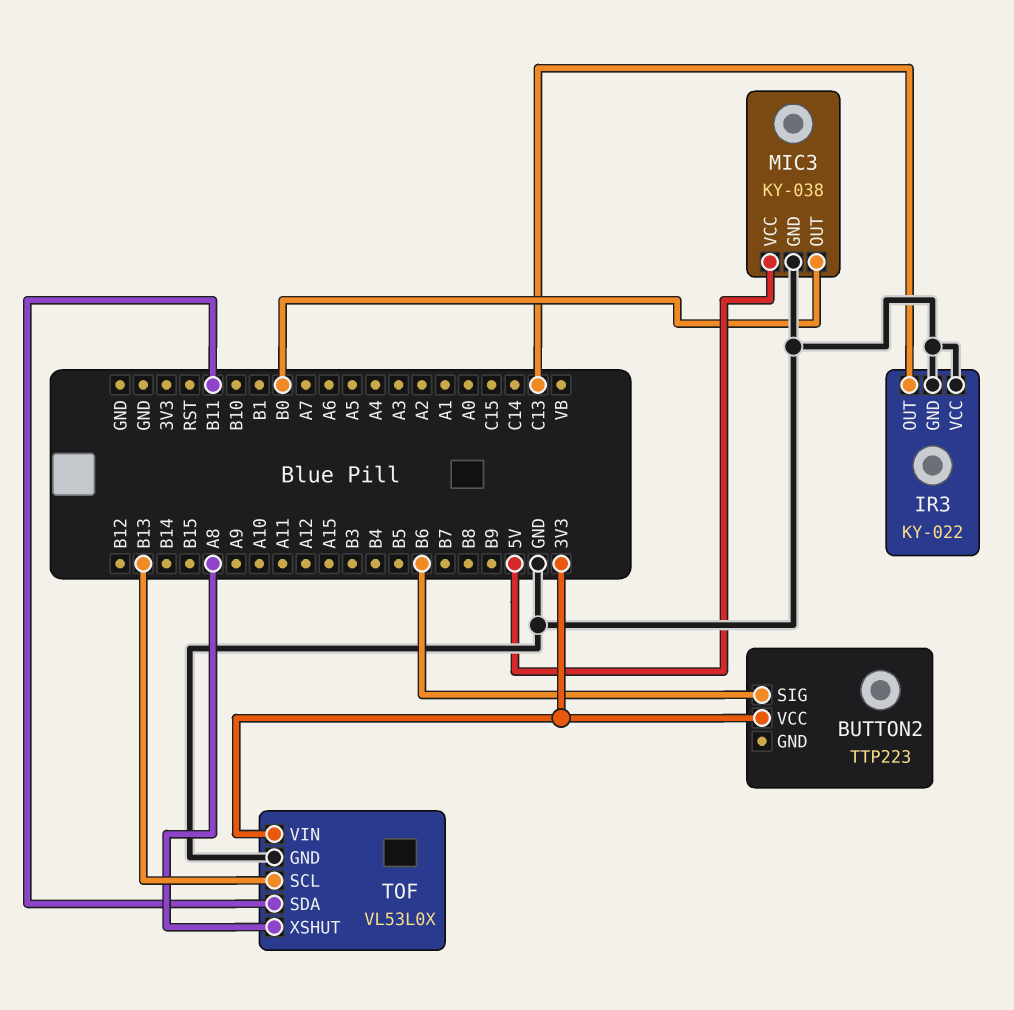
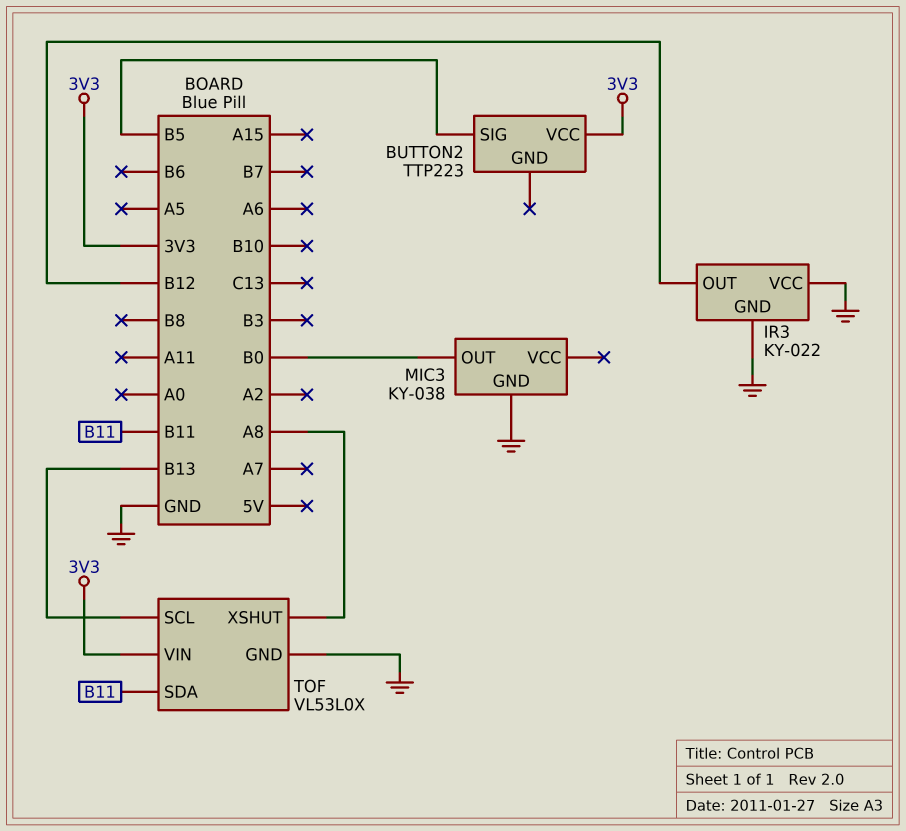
BUTTON2 pin SIG: B6 -> B5
IR3 pin OUT: C13 -> B12
MIC3 pin VCC: 5V -> none

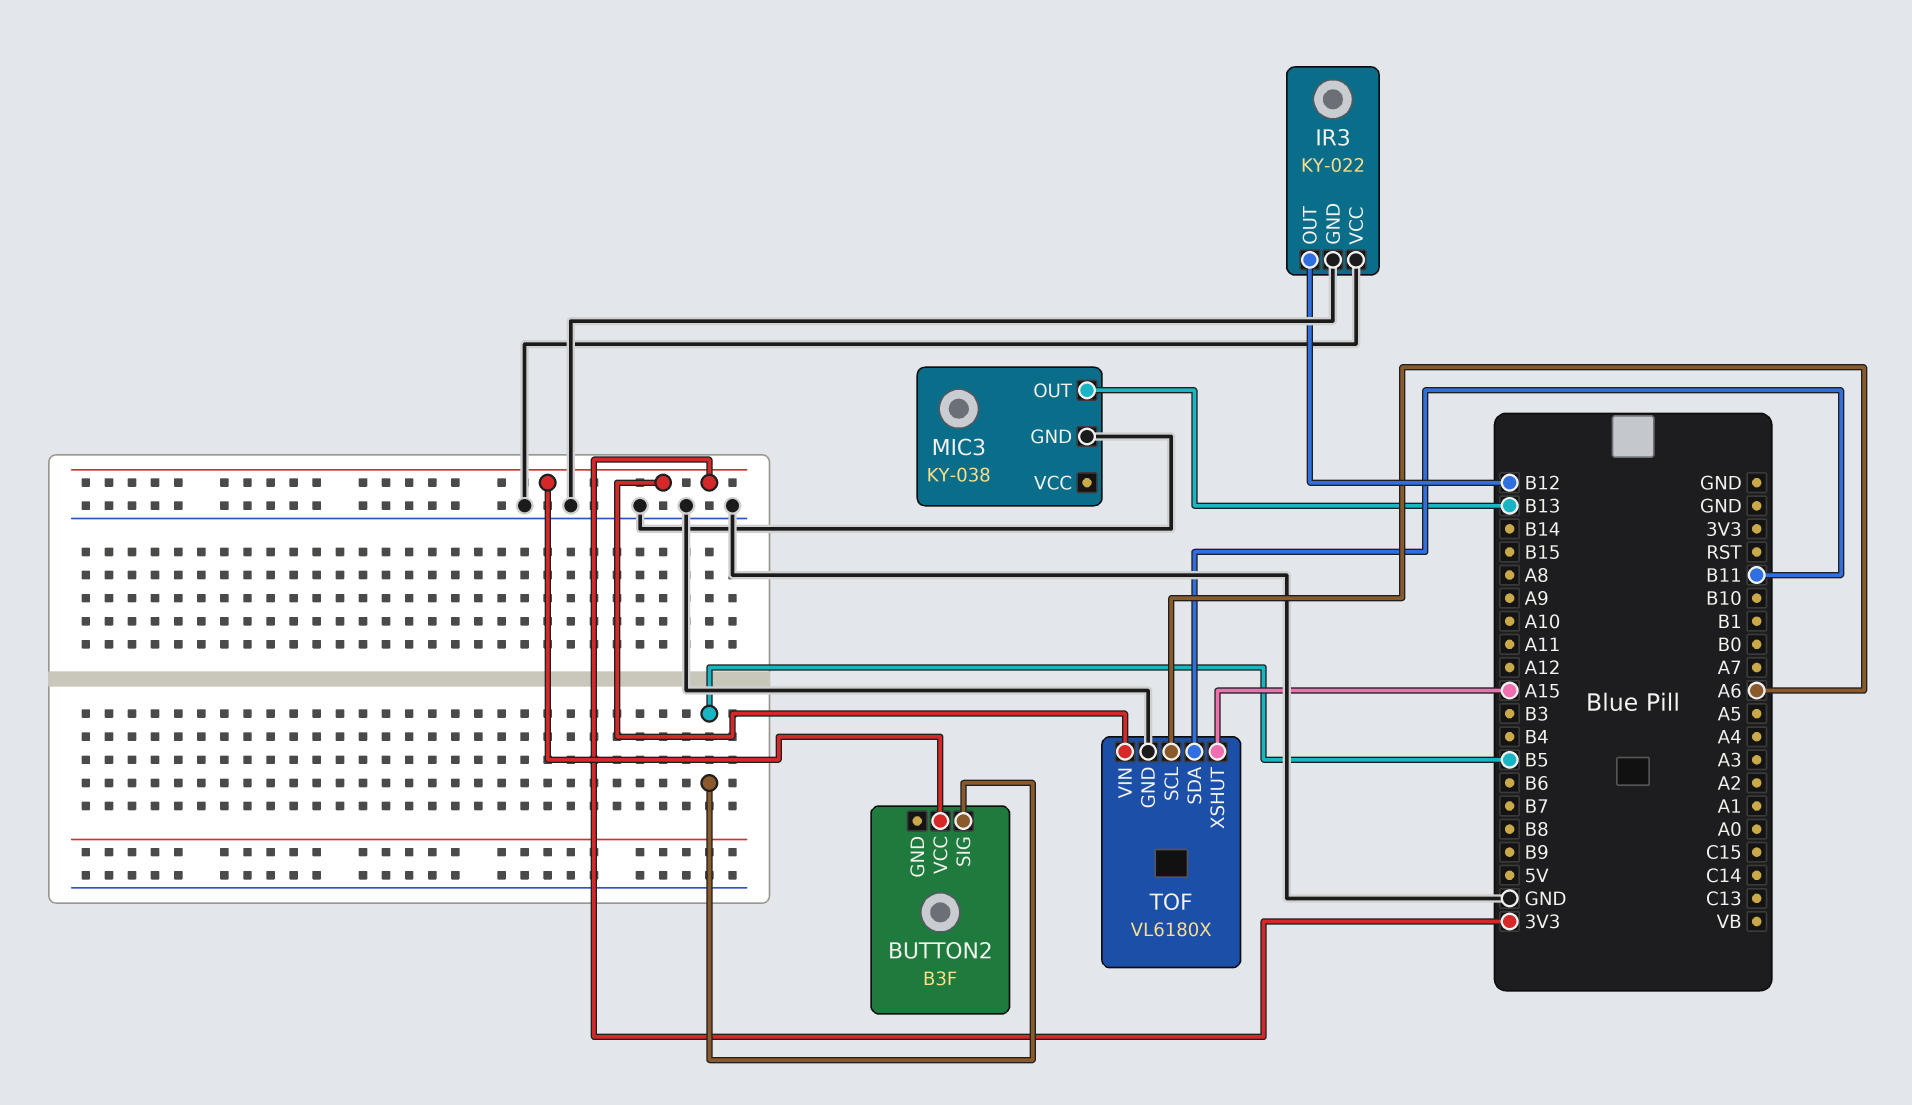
BUTTON2: TTP223 -> B3F
MIC3 pin OUT: B0 -> B13
TOF: VL53L0X -> VL6180X
TOF pin SCL: B13 -> A6
TOF pin XSHUT: A8 -> A15

